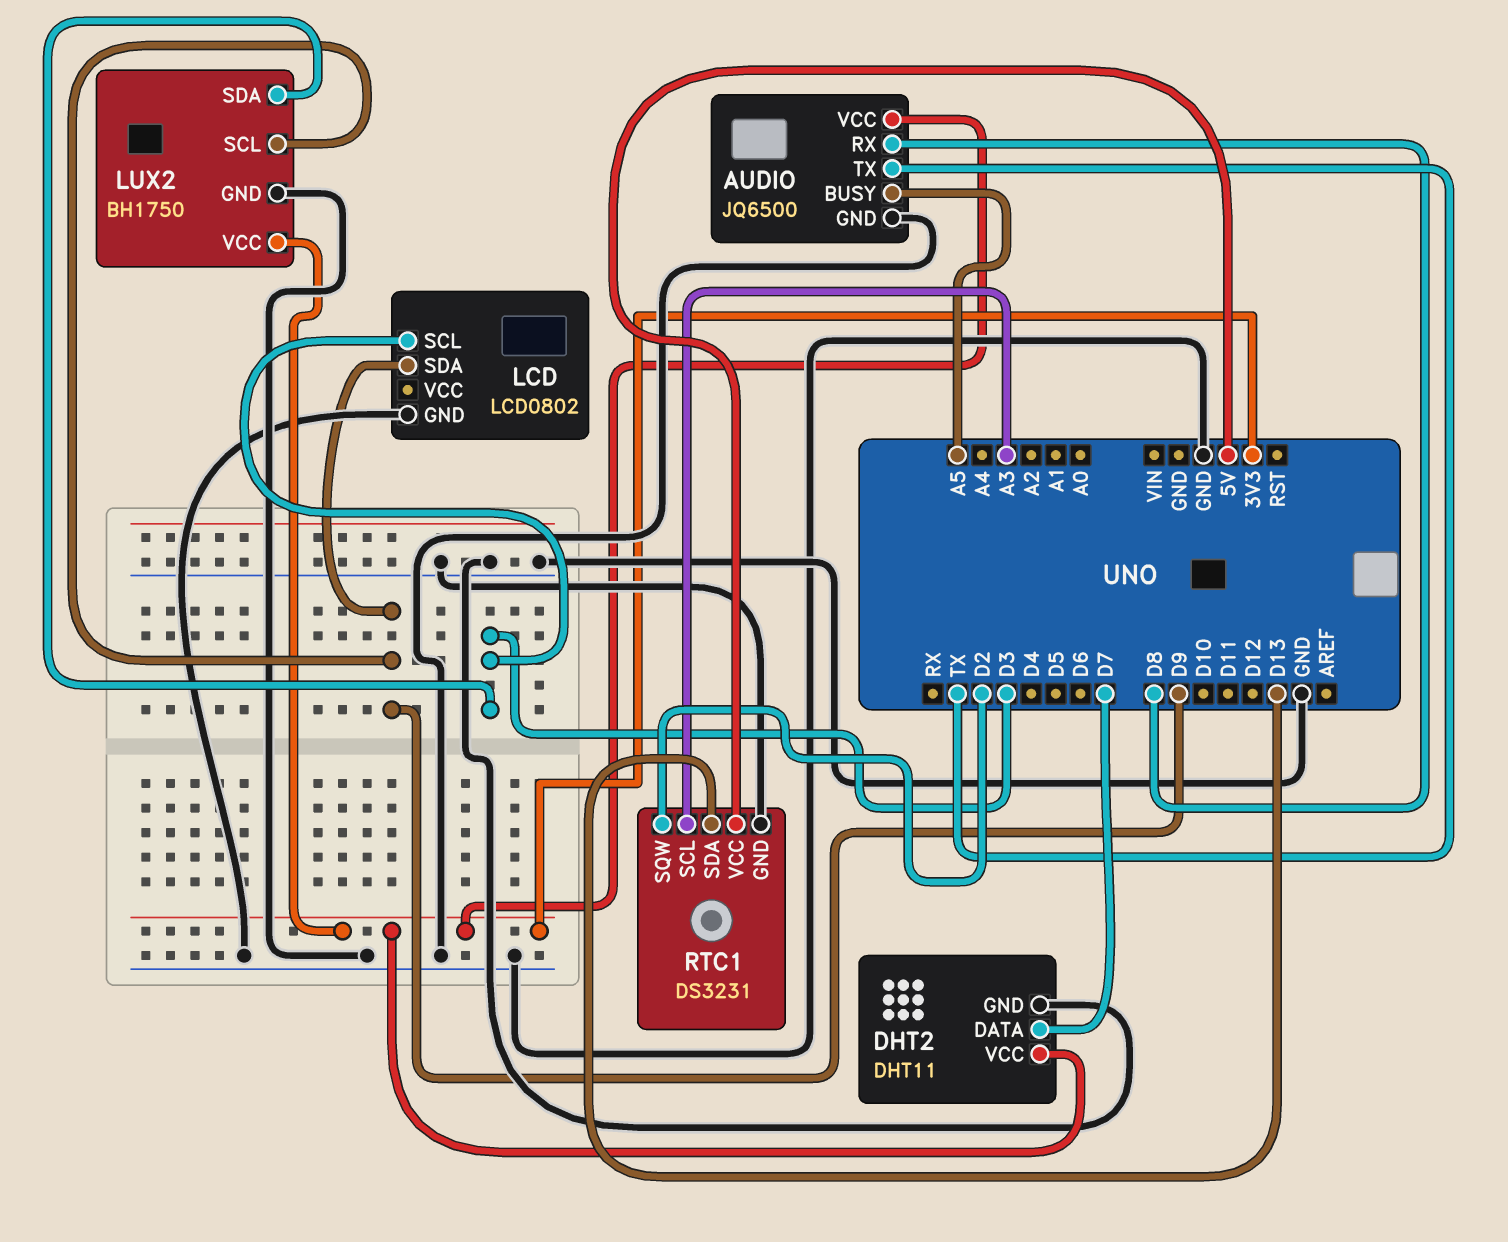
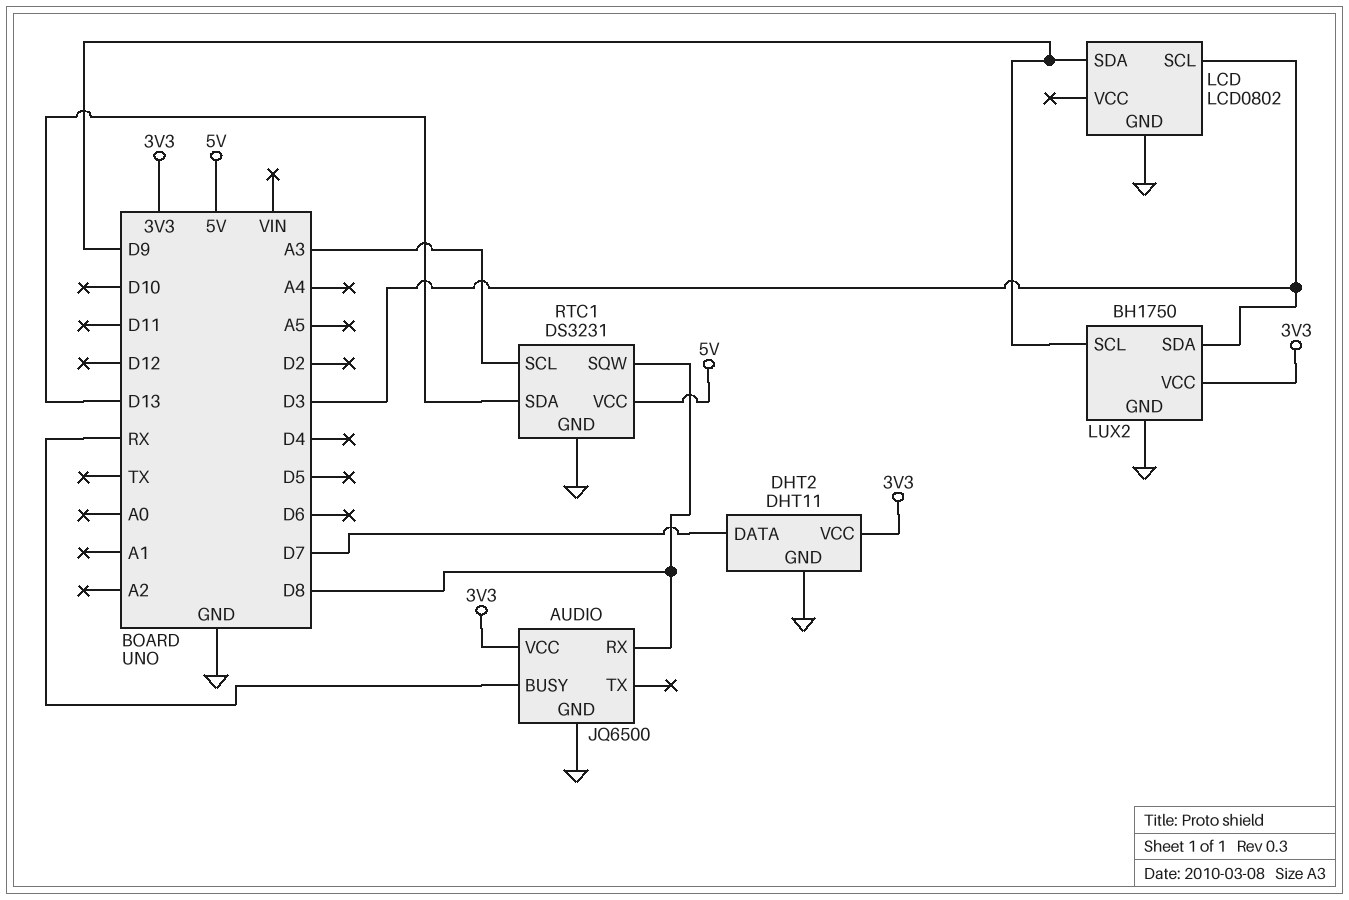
AUDIO pin BUSY: A5 -> RX
AUDIO pin TX: TX -> none
RTC1 pin SQW: D2 -> D8

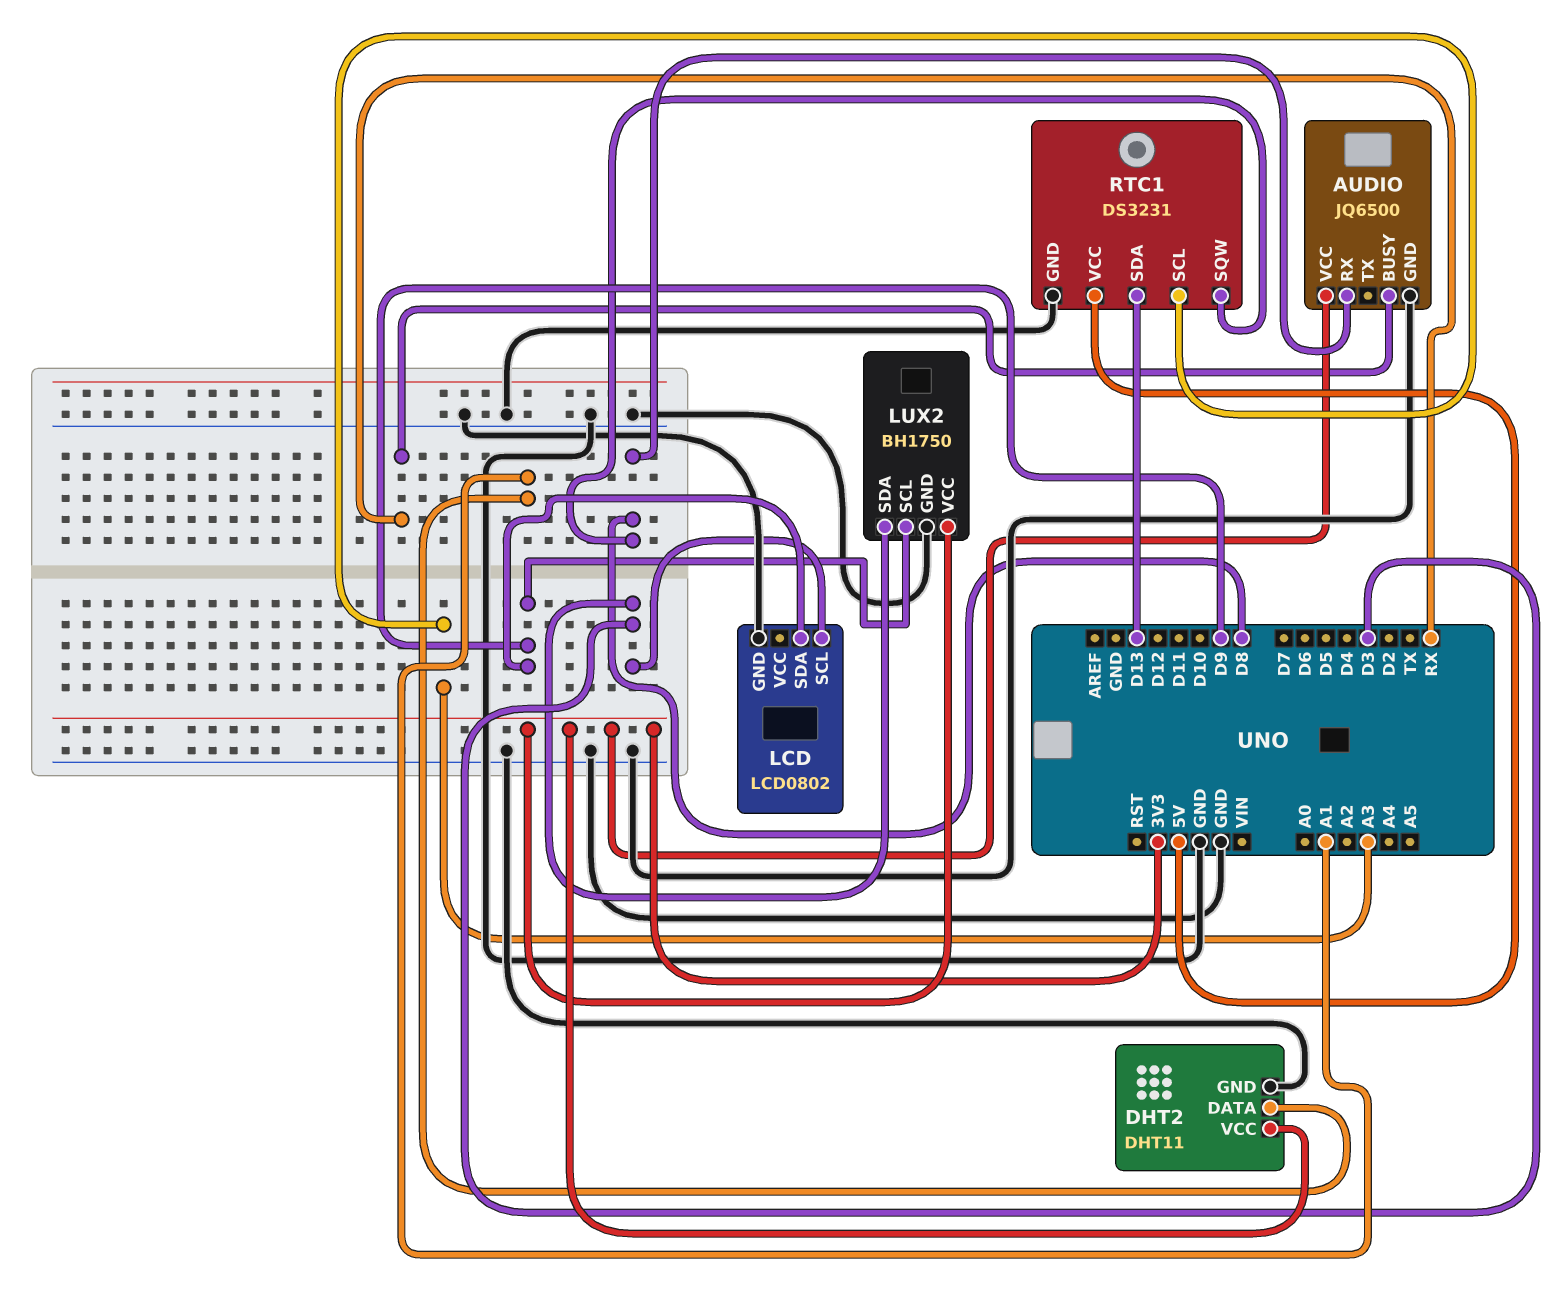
DHT2 pin DATA: D7 -> A1

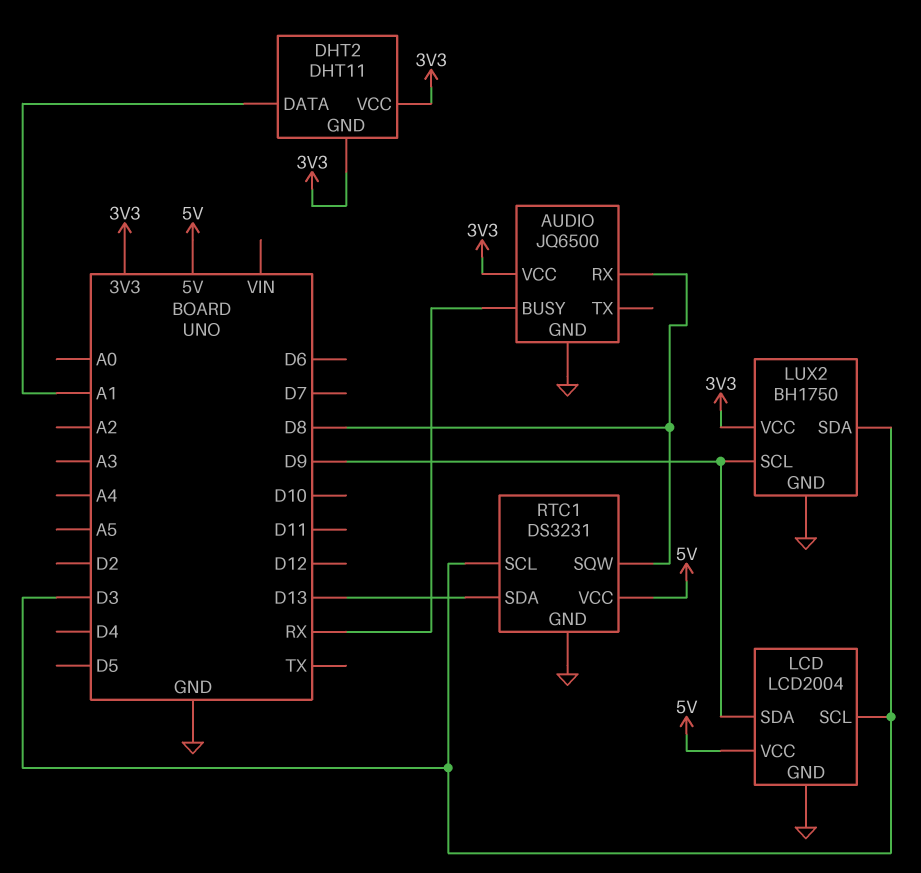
DHT2 pin GND: GND -> 3V3
LCD: LCD0802 -> LCD2004
LCD pin VCC: none -> 5V
RTC1 pin SCL: A3 -> D3

